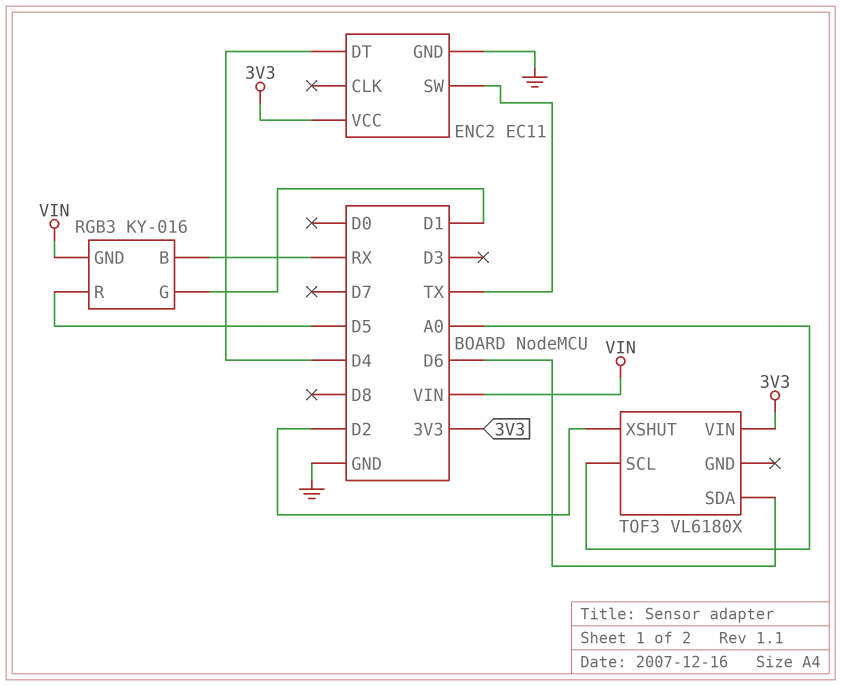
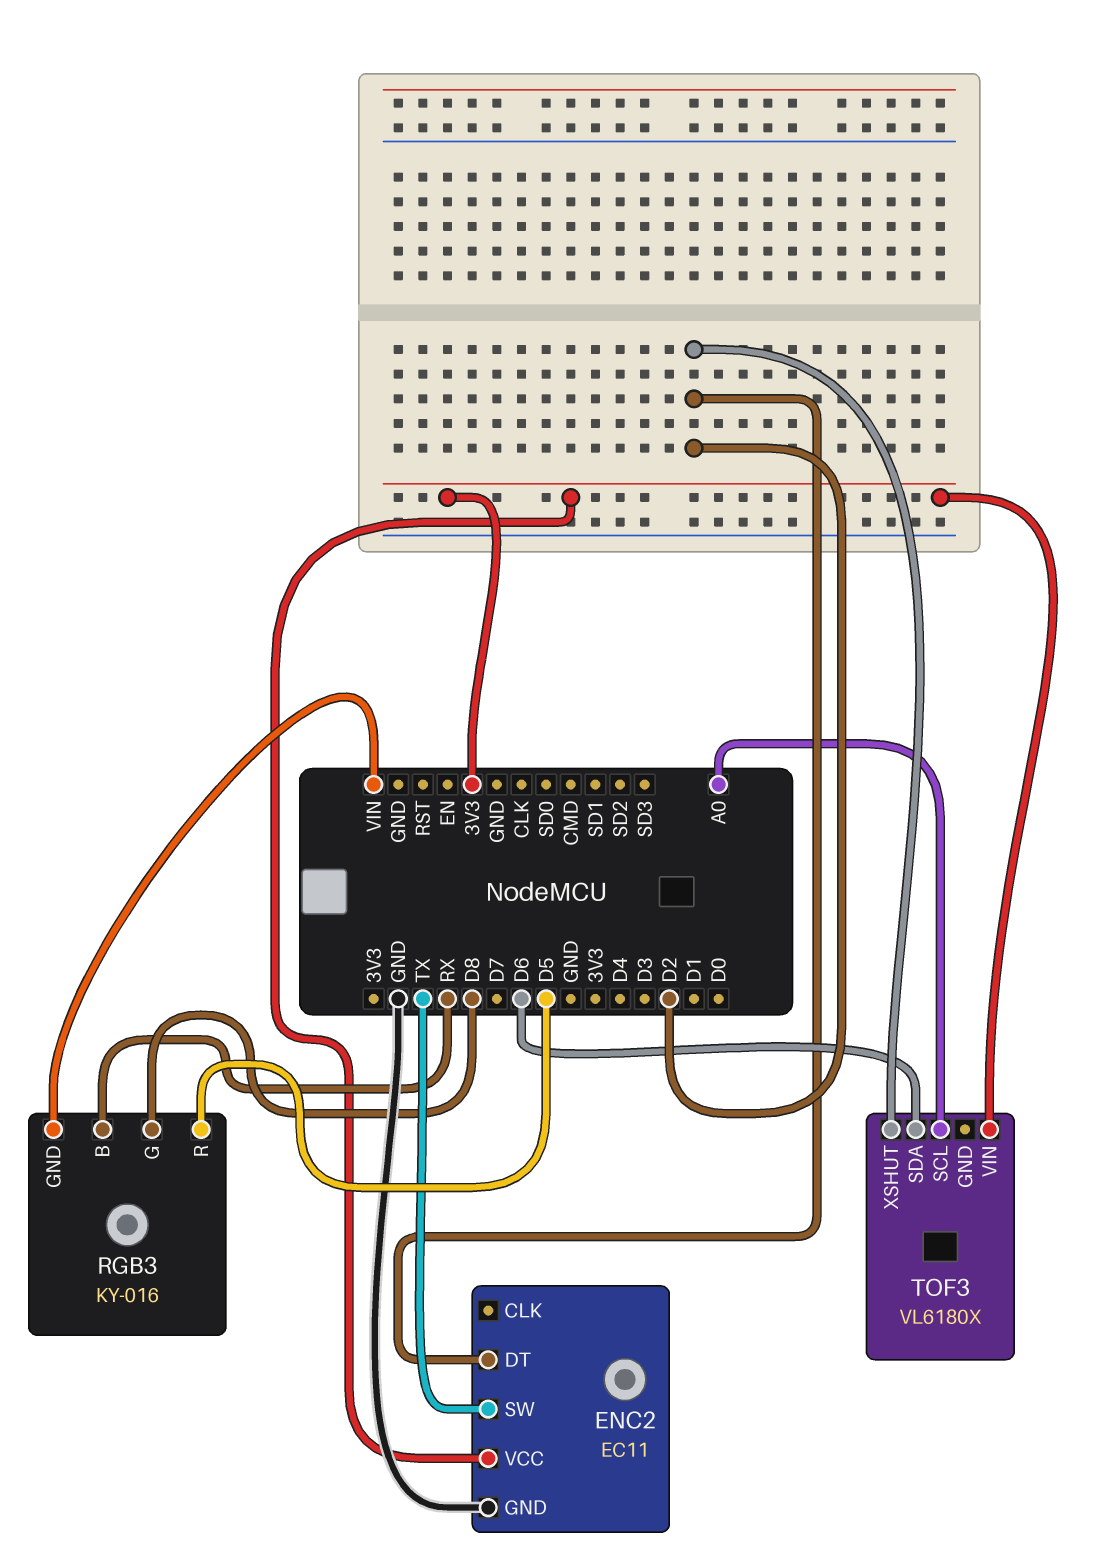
ENC2 pin DT: D4 -> D2
RGB3 pin G: D1 -> D8

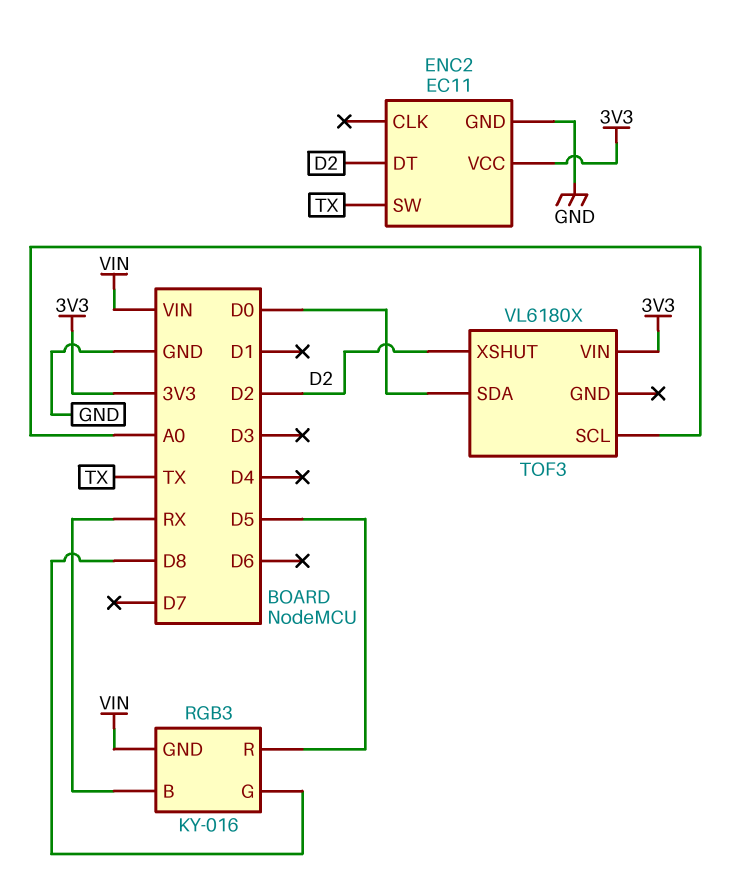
TOF3 pin SDA: D6 -> D0

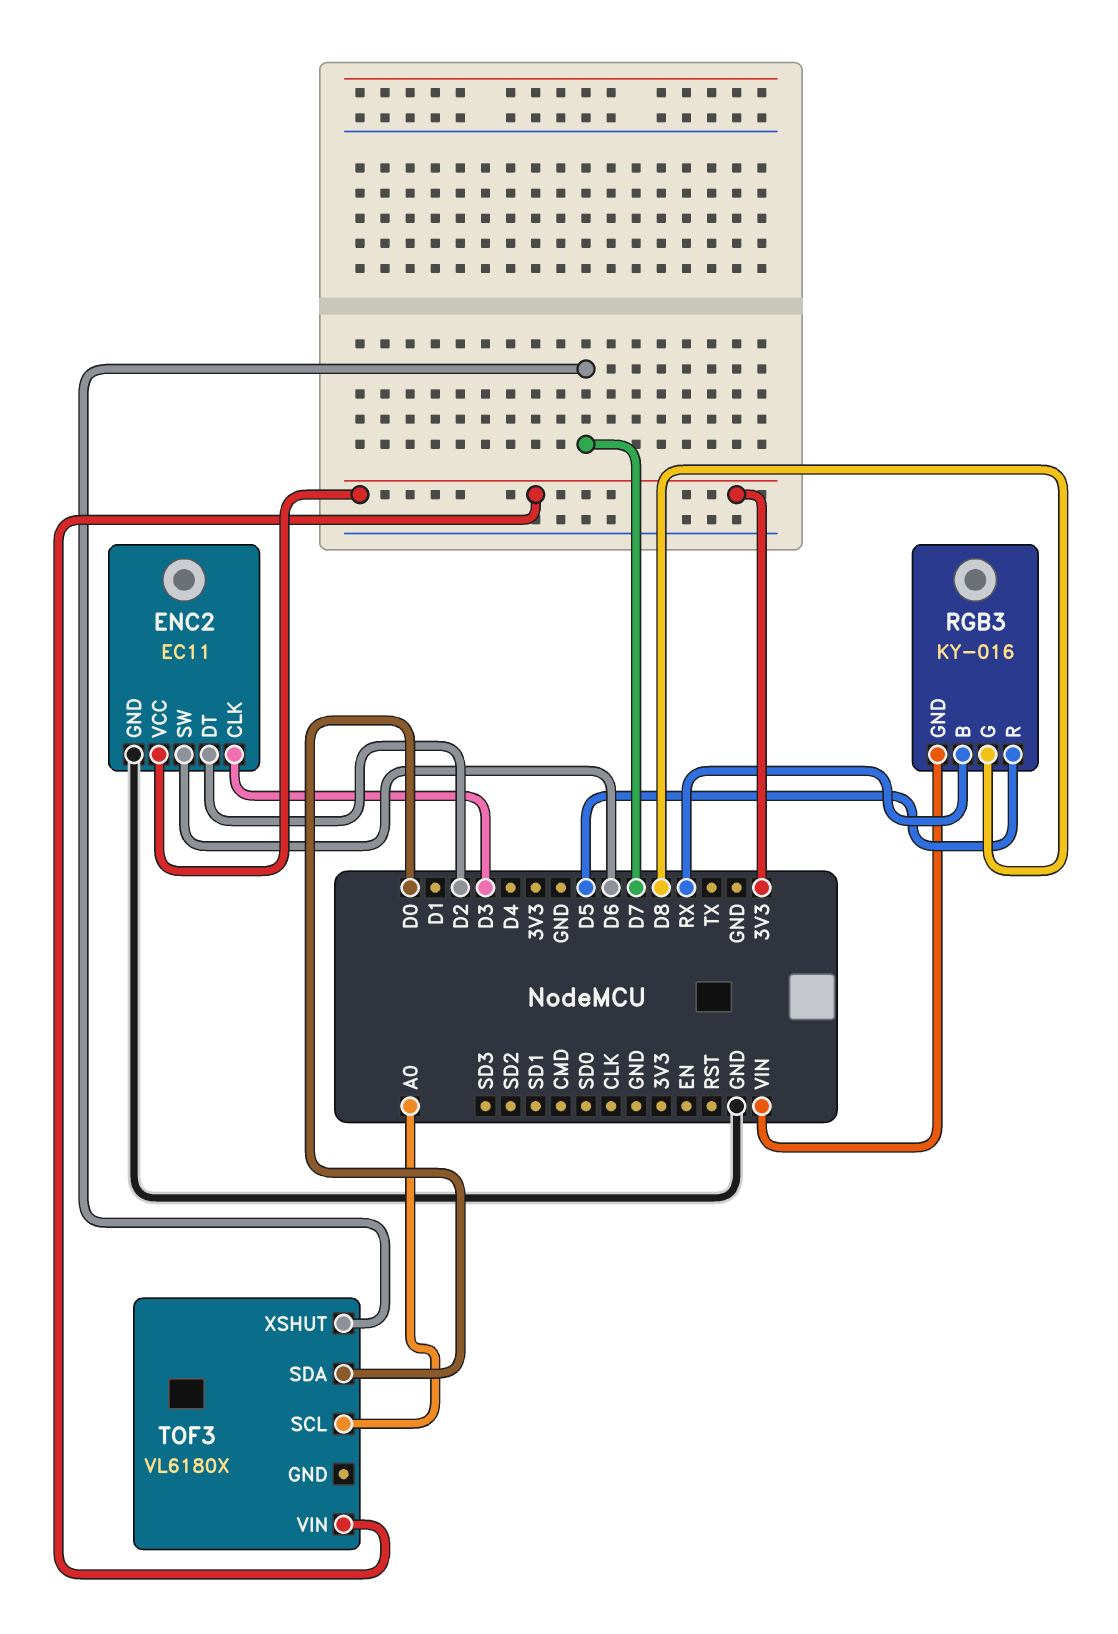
ENC2 pin CLK: none -> D3
ENC2 pin SW: TX -> D6
TOF3 pin XSHUT: D2 -> D7

